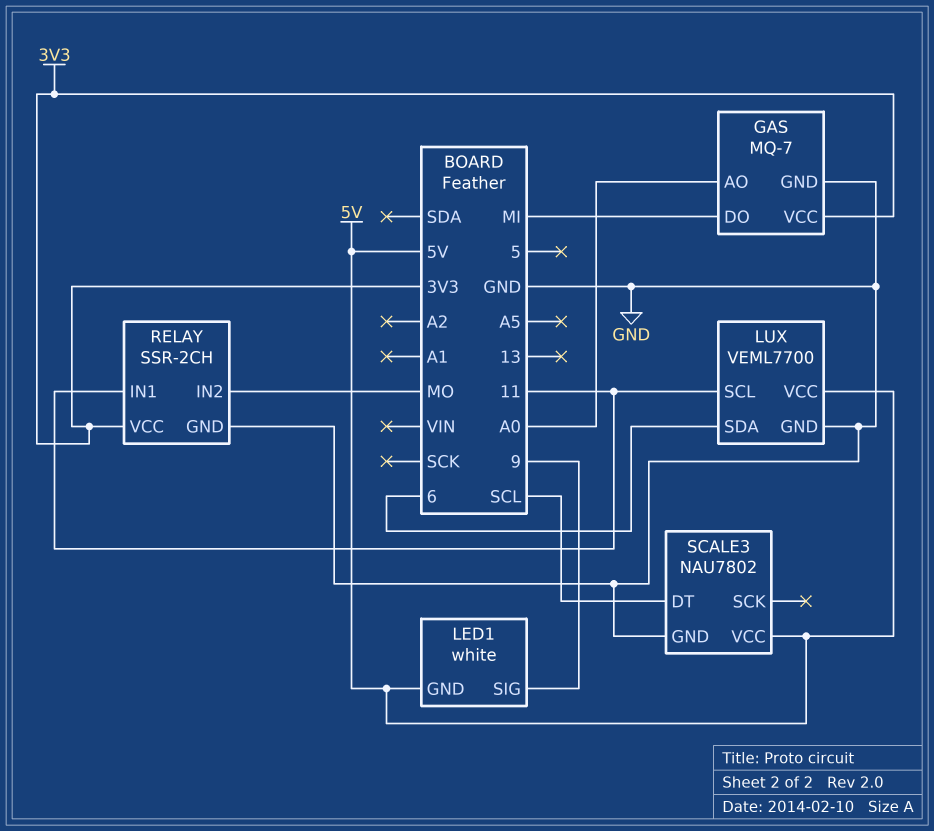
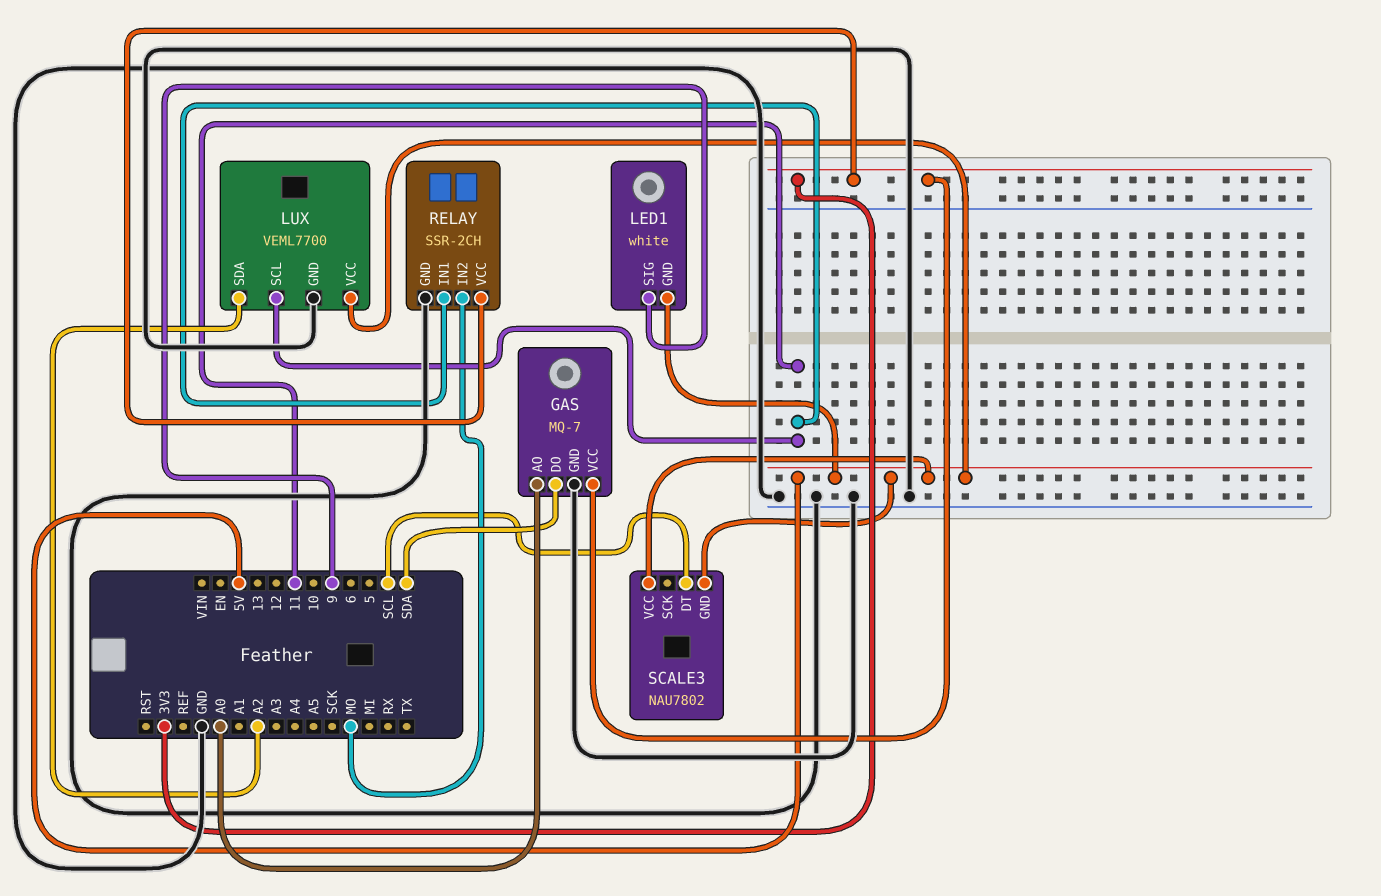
GAS pin DO: MI -> SDA
LUX pin SDA: 6 -> A2
SCALE3 pin GND: GND -> 5V

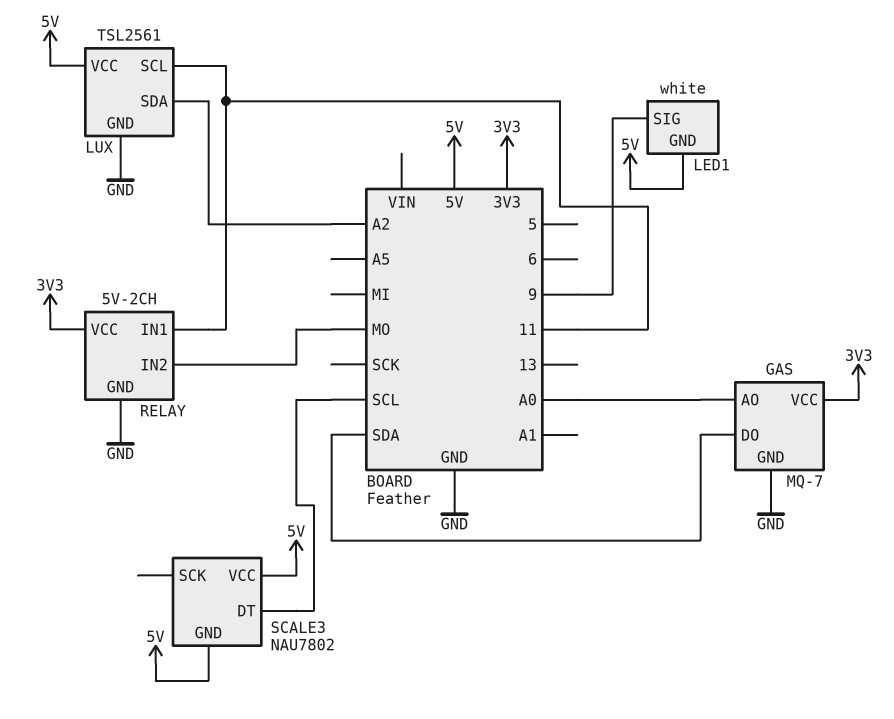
LUX: VEML7700 -> TSL2561
RELAY: SSR-2CH -> 5V-2CH

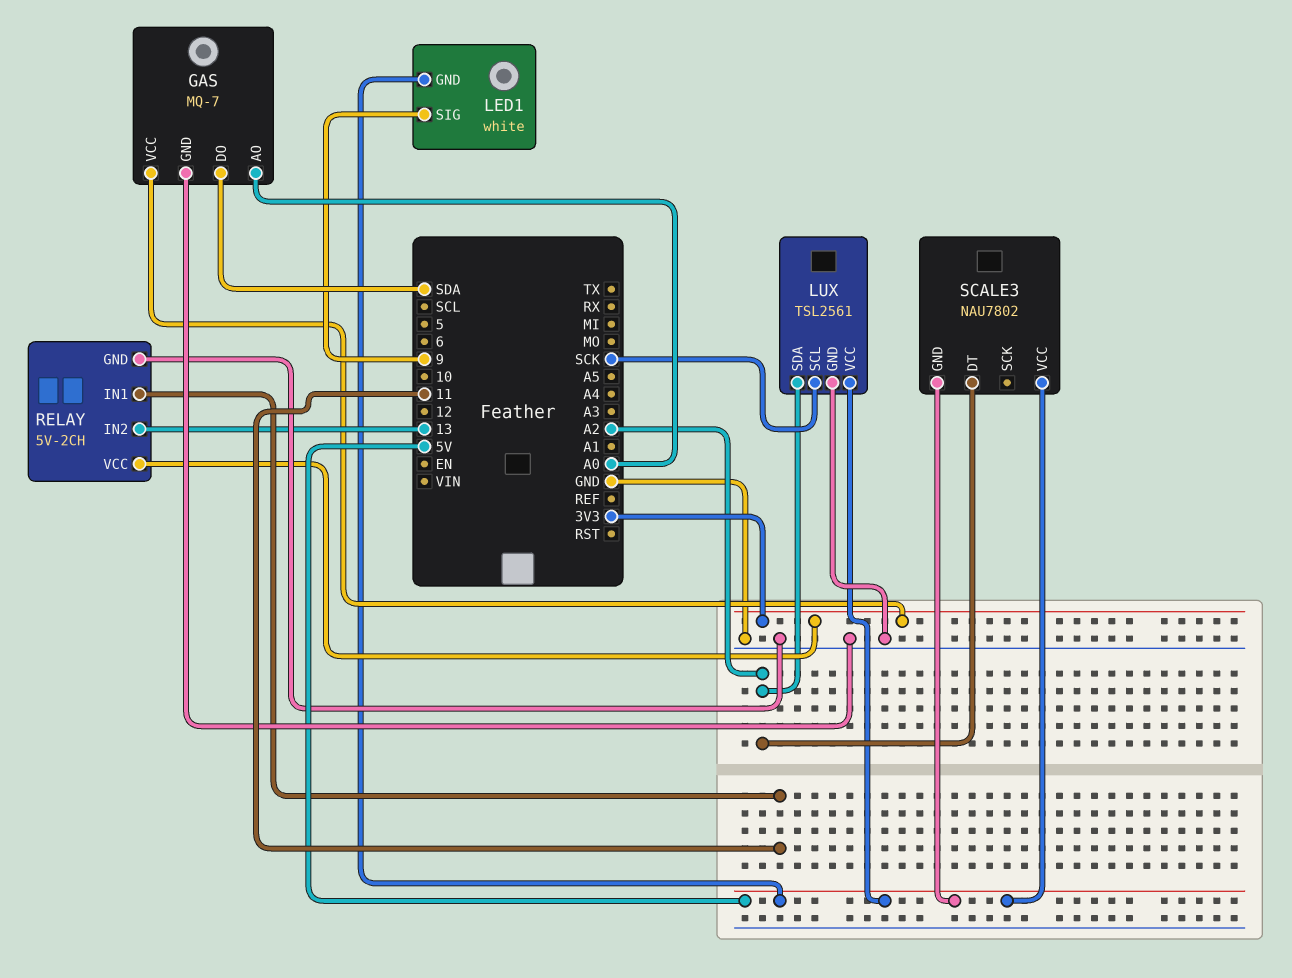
LUX pin SCL: 11 -> SCK
RELAY pin IN2: MO -> 13
SCALE3 pin DT: SCL -> A2

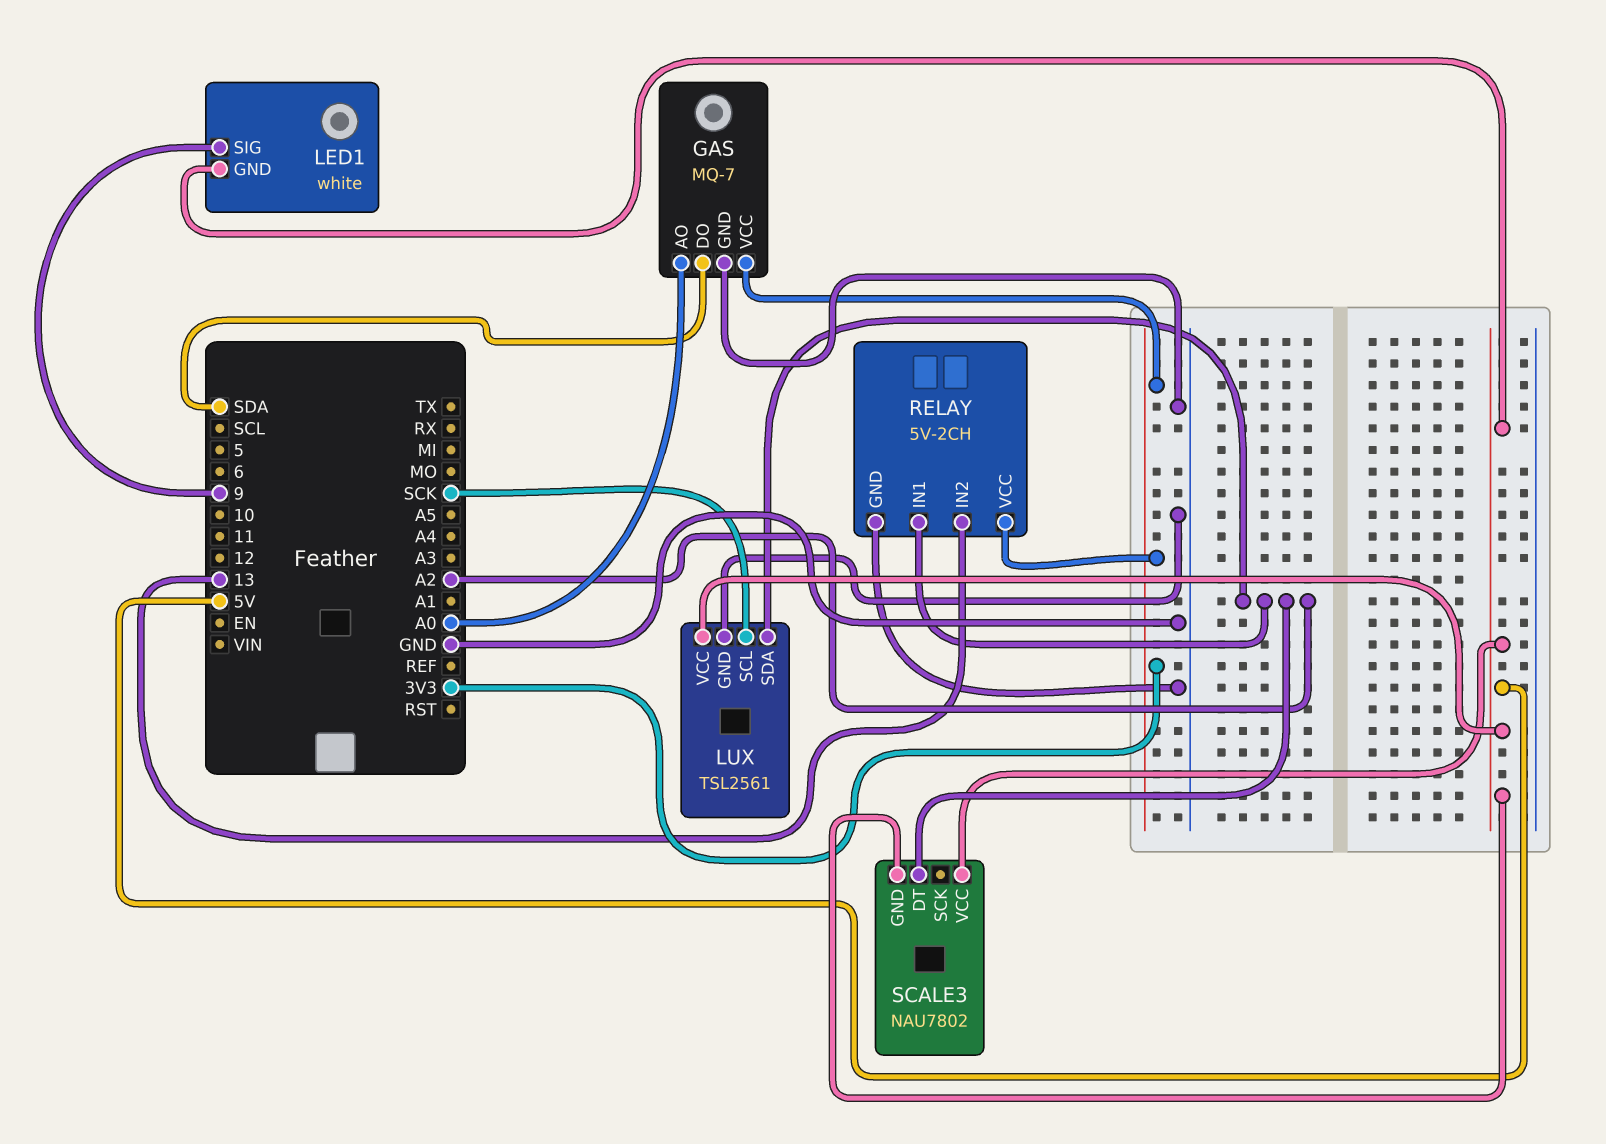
RELAY pin IN1: 11 -> A2

